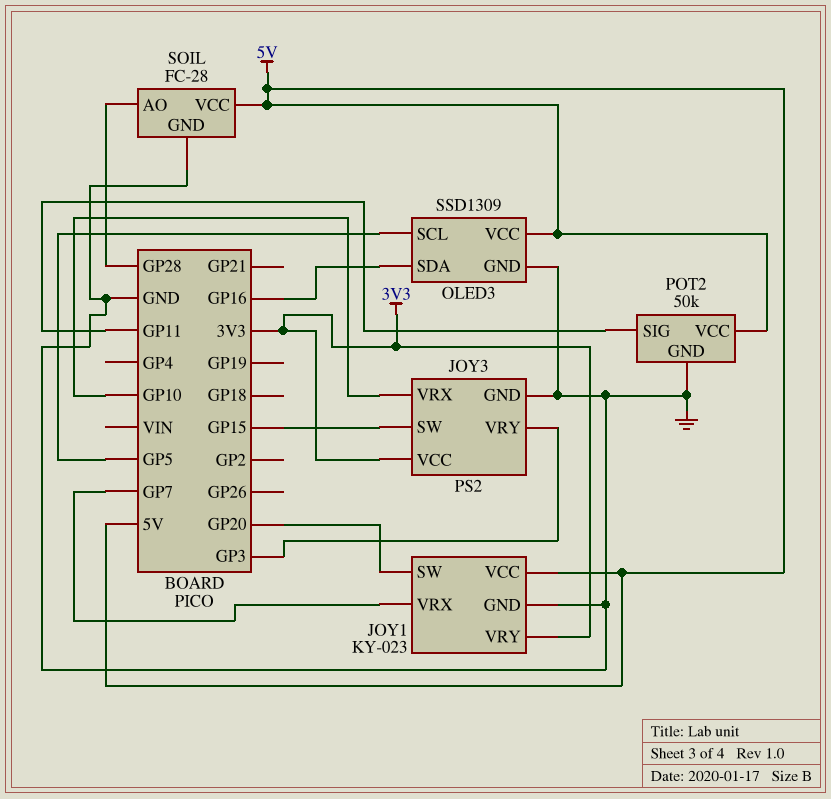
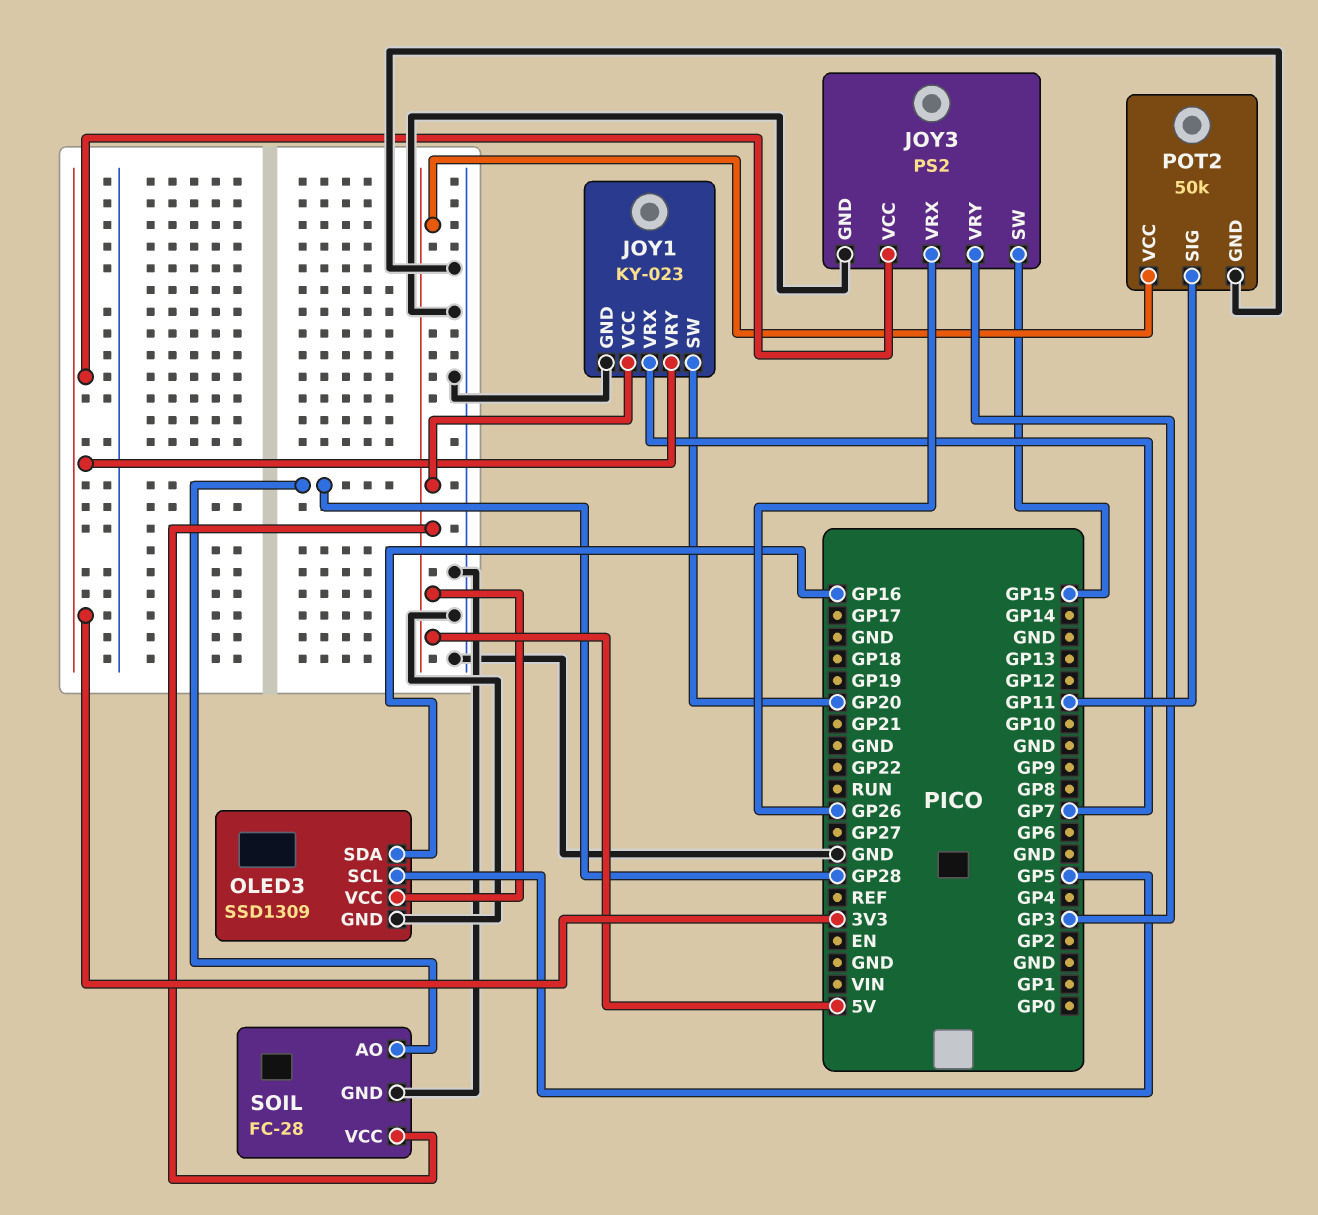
JOY3 pin VRX: GP10 -> GP26

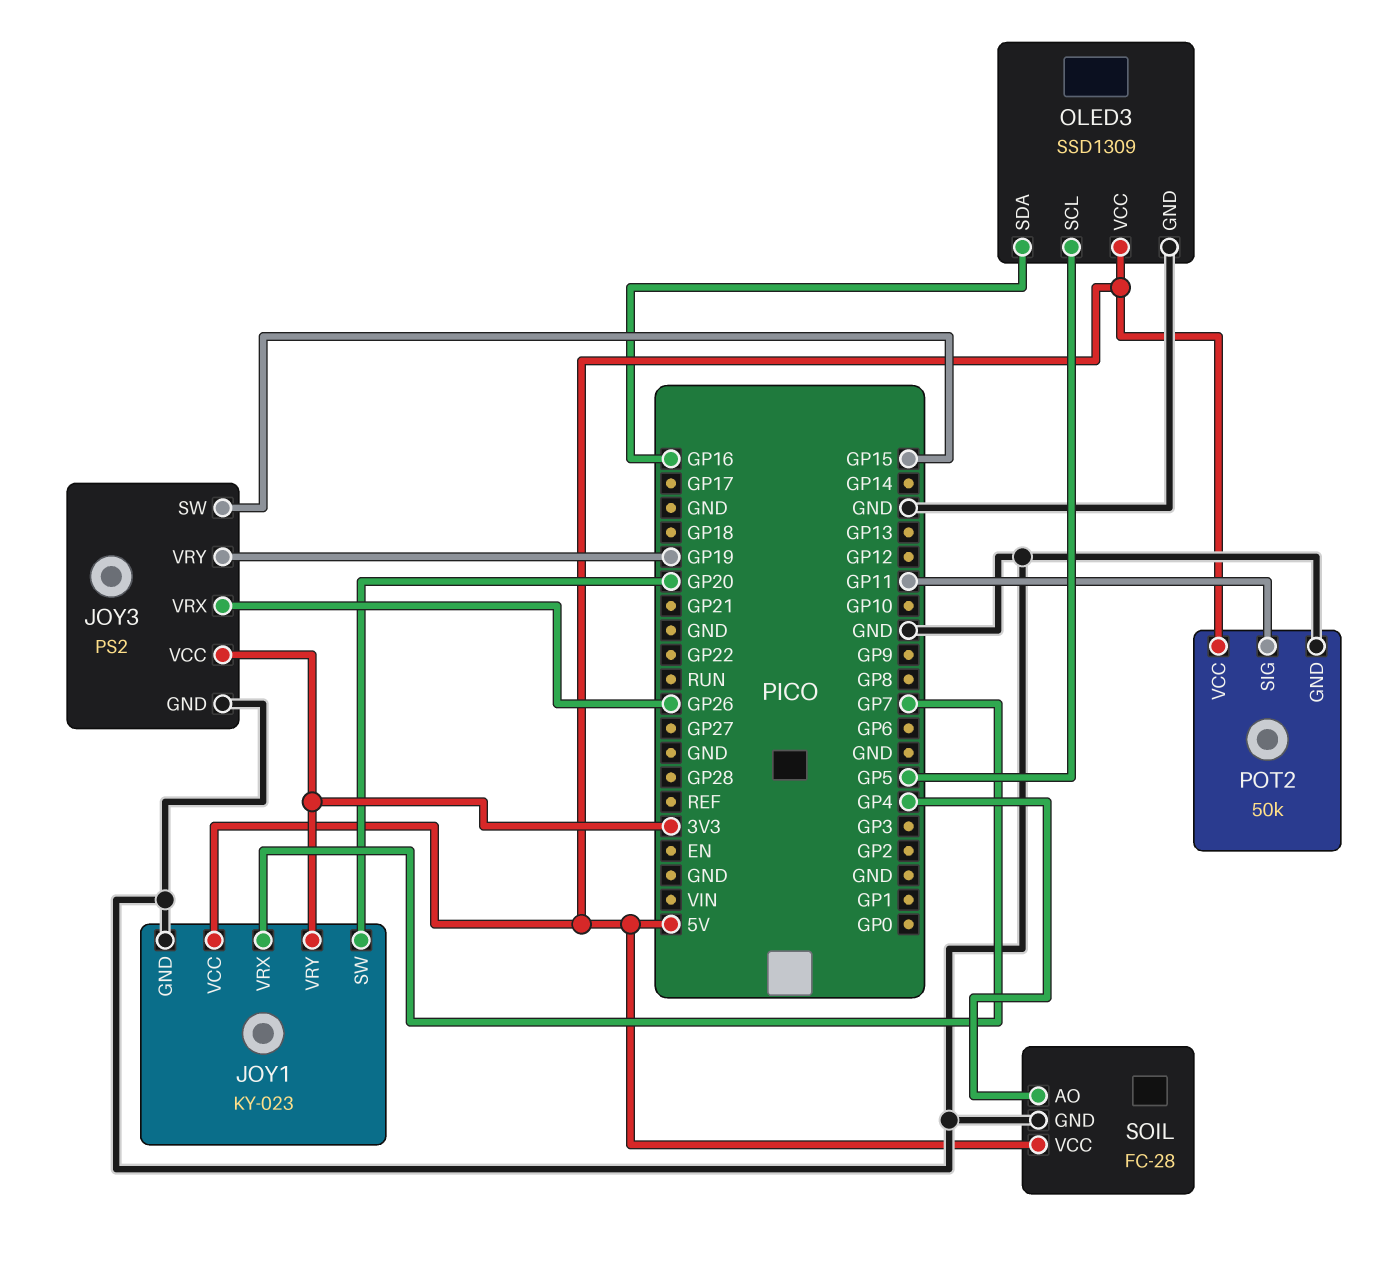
JOY3 pin VRY: GP3 -> GP19
SOIL pin AO: GP28 -> GP4

